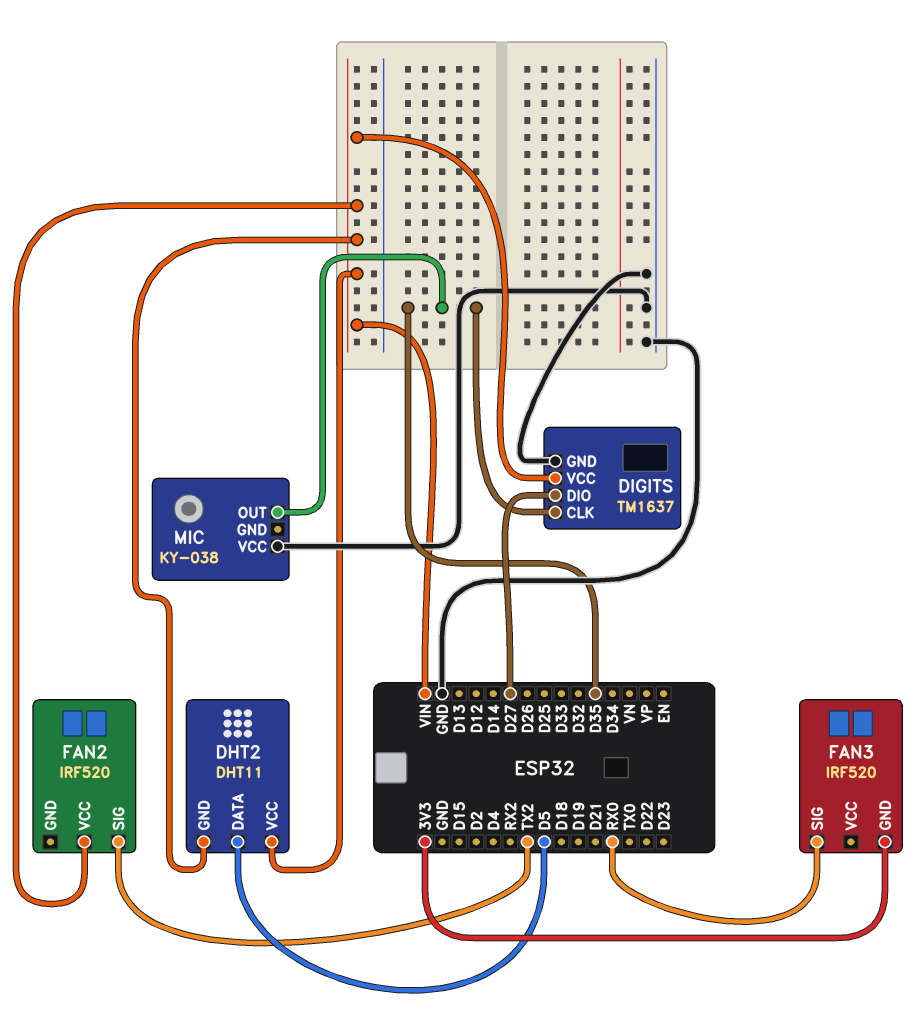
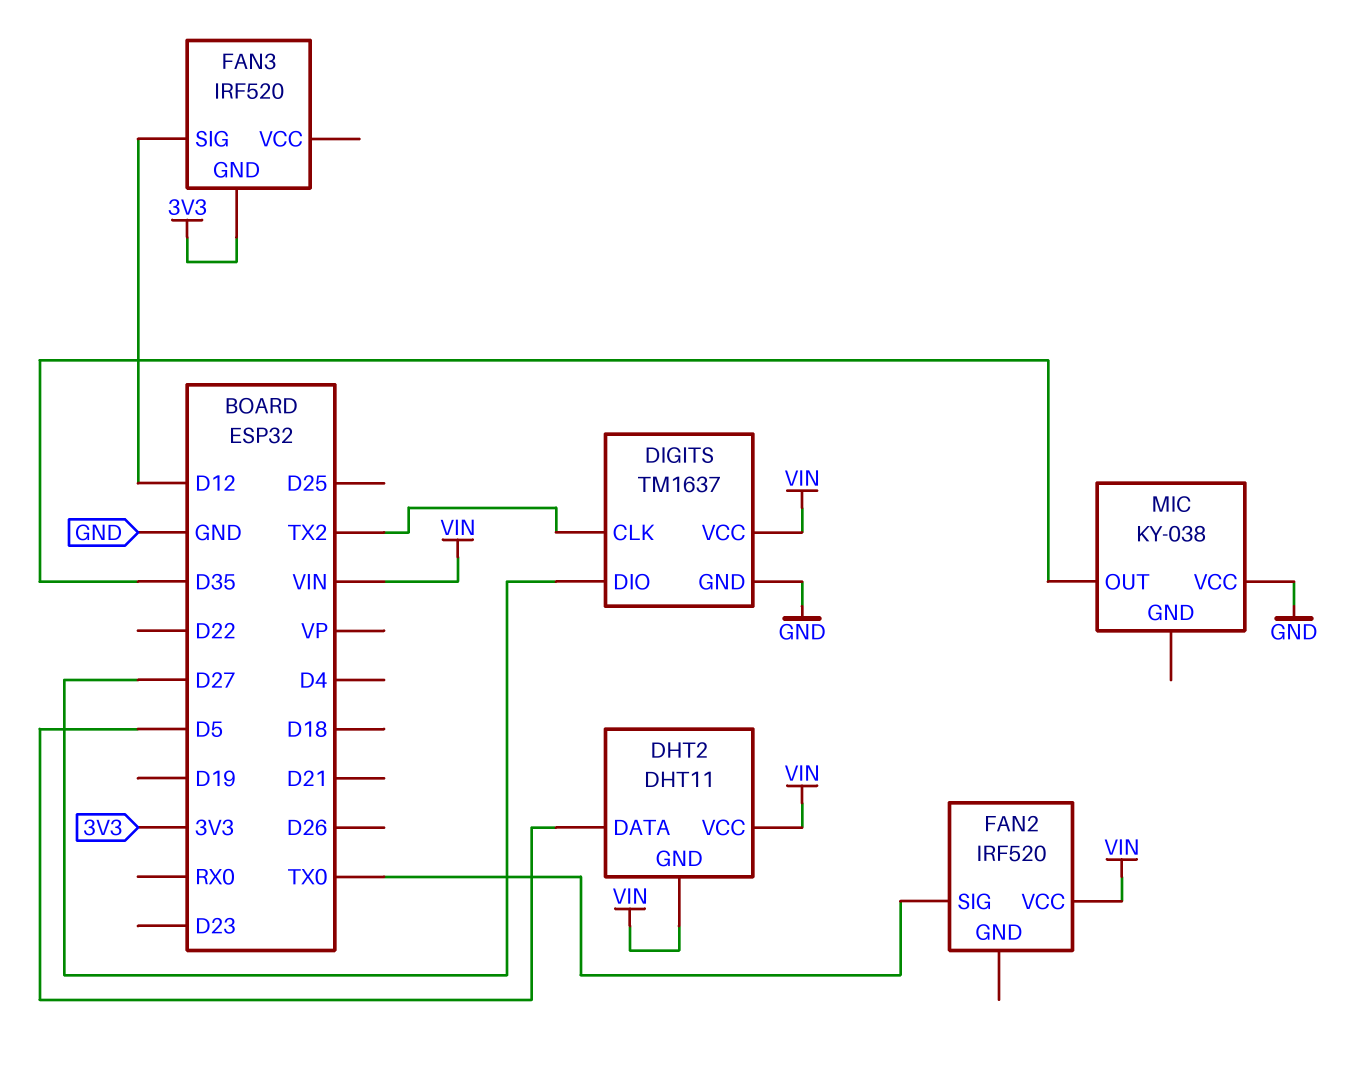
DIGITS pin CLK: D35 -> TX2
FAN2 pin SIG: TX2 -> TX0
FAN3 pin SIG: RX0 -> D12

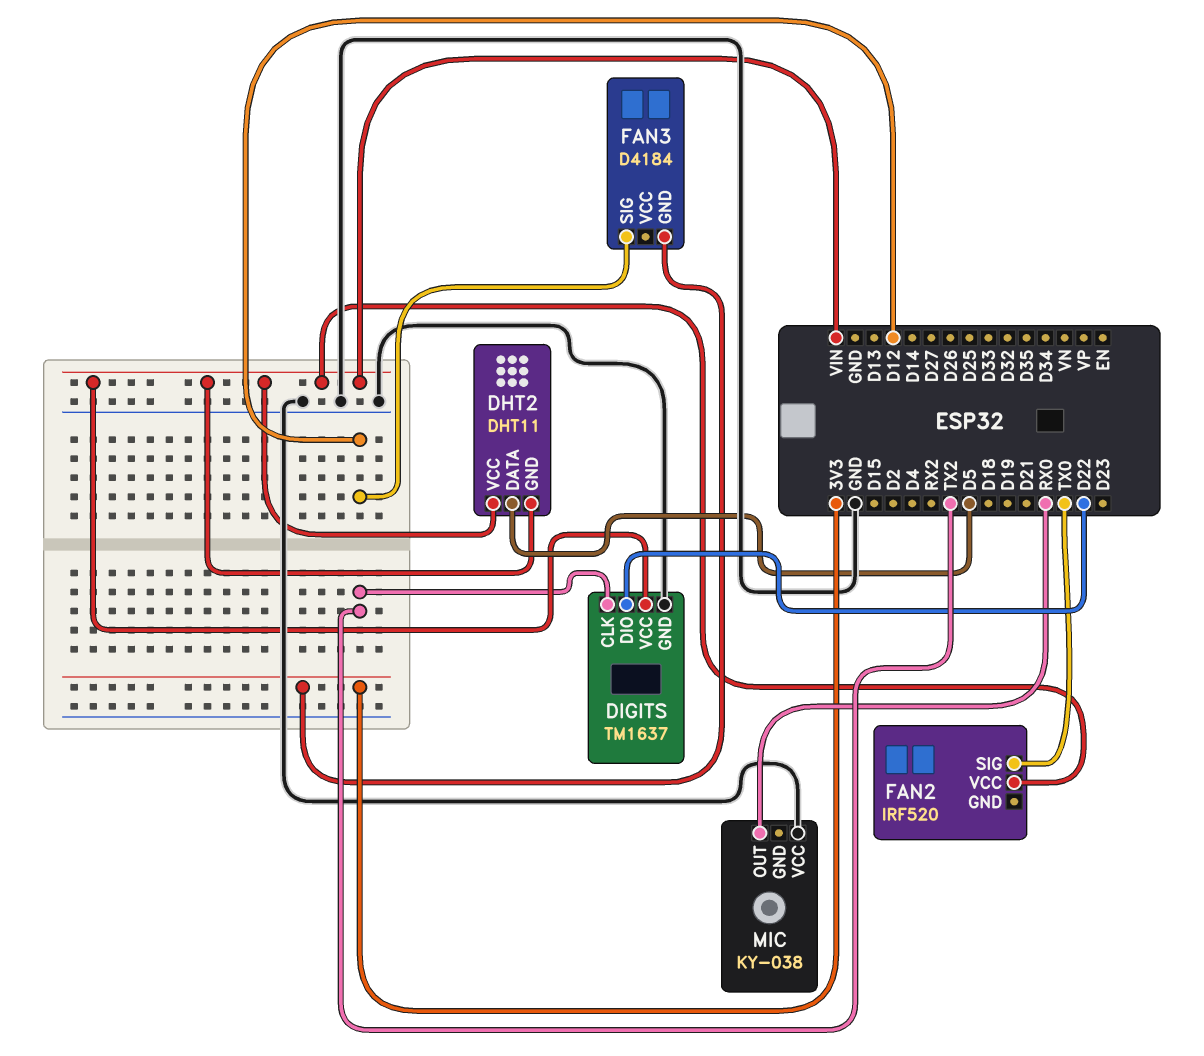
DIGITS pin DIO: D27 -> D22
FAN3: IRF520 -> D4184
MIC pin OUT: D35 -> RX0

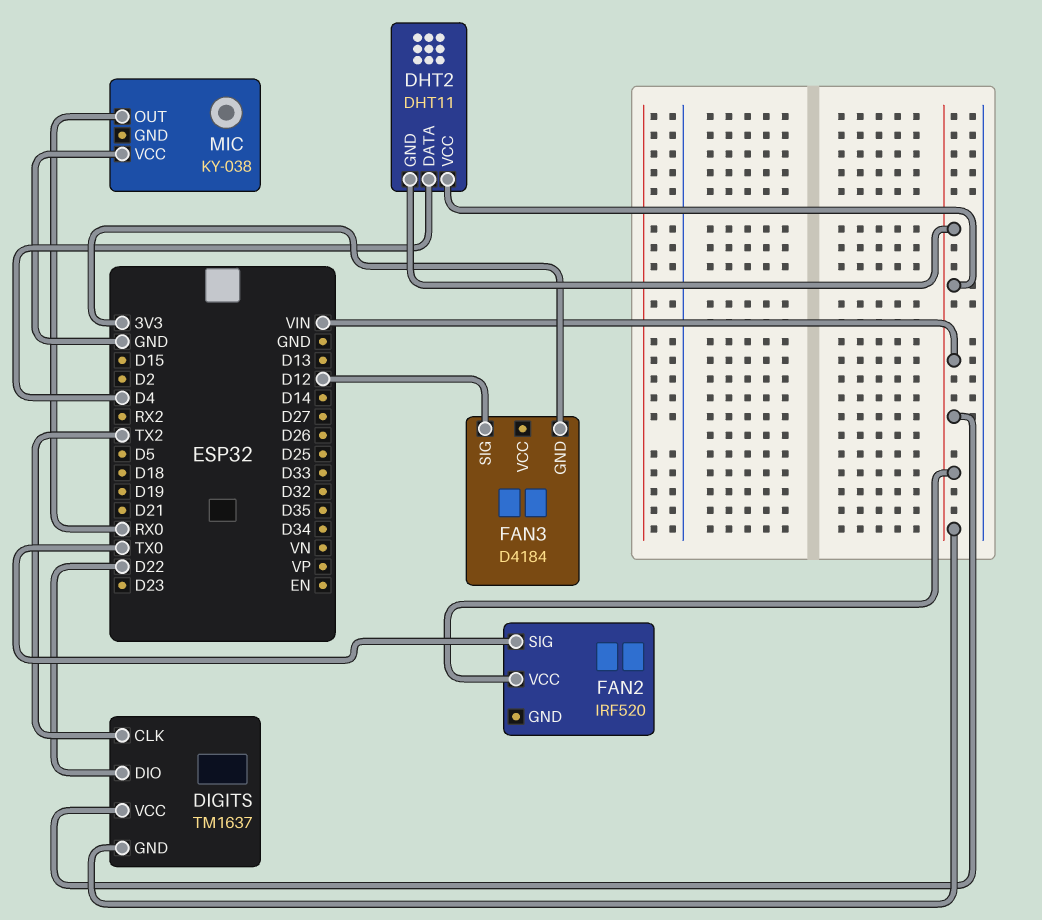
DHT2 pin DATA: D5 -> D4
DIGITS pin GND: GND -> VIN

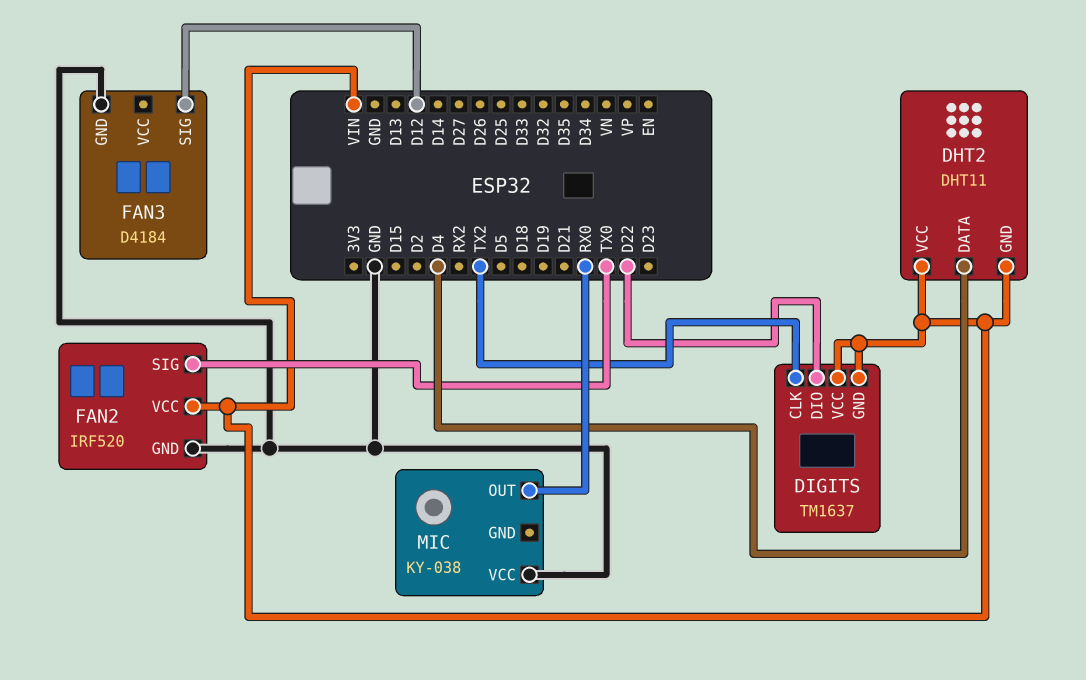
FAN2 pin GND: none -> GND
FAN3 pin GND: 3V3 -> GND

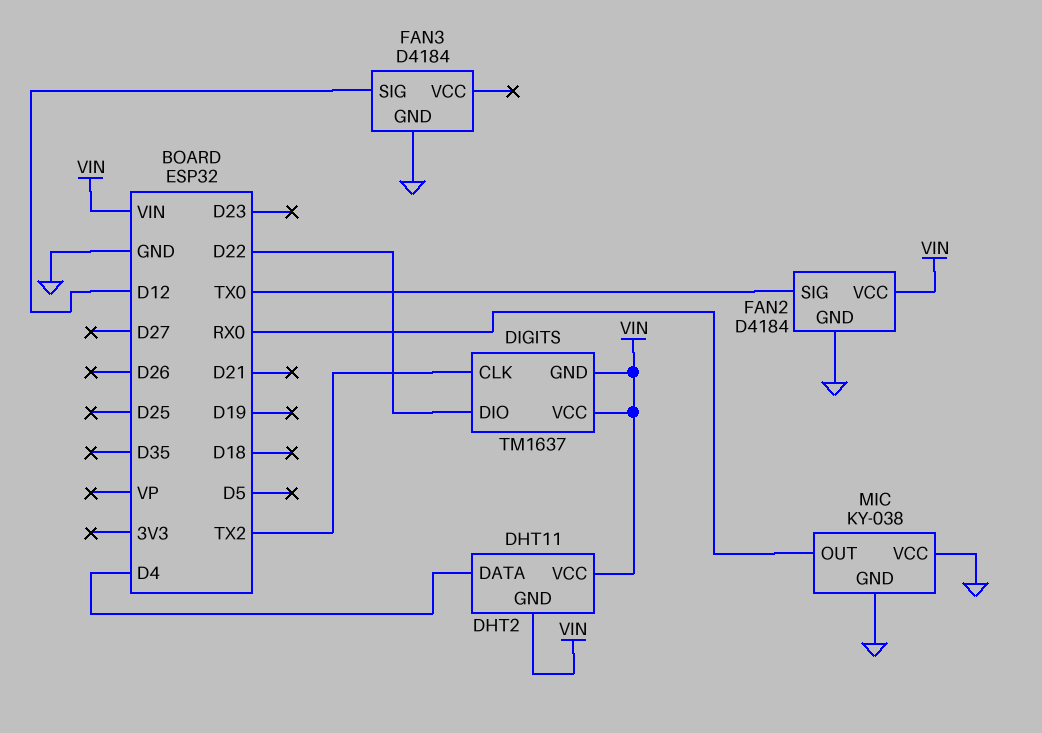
FAN2: IRF520 -> D4184
MIC pin GND: none -> GND

